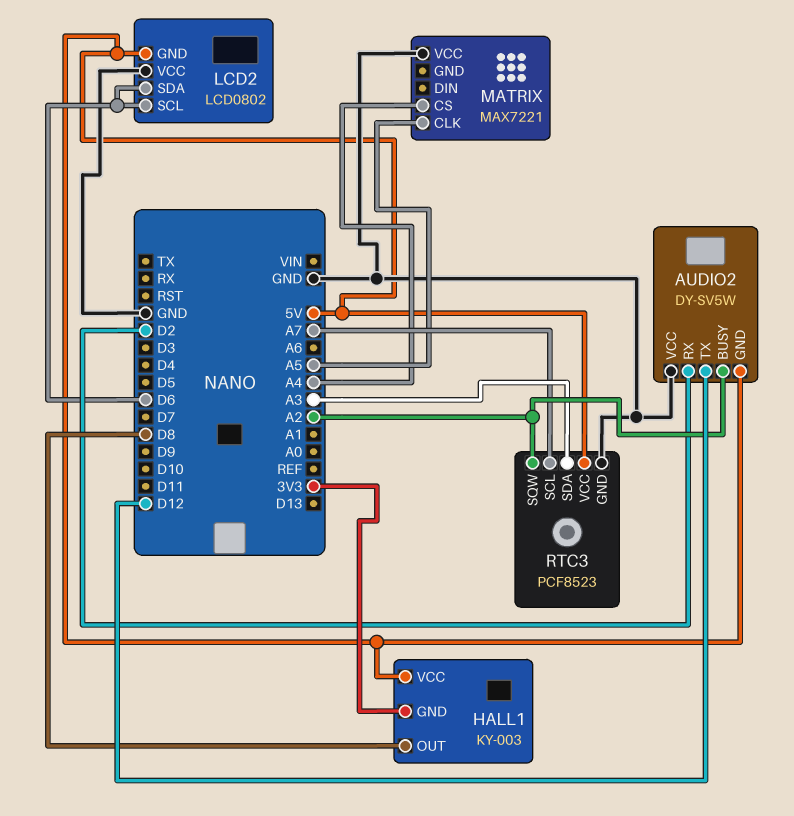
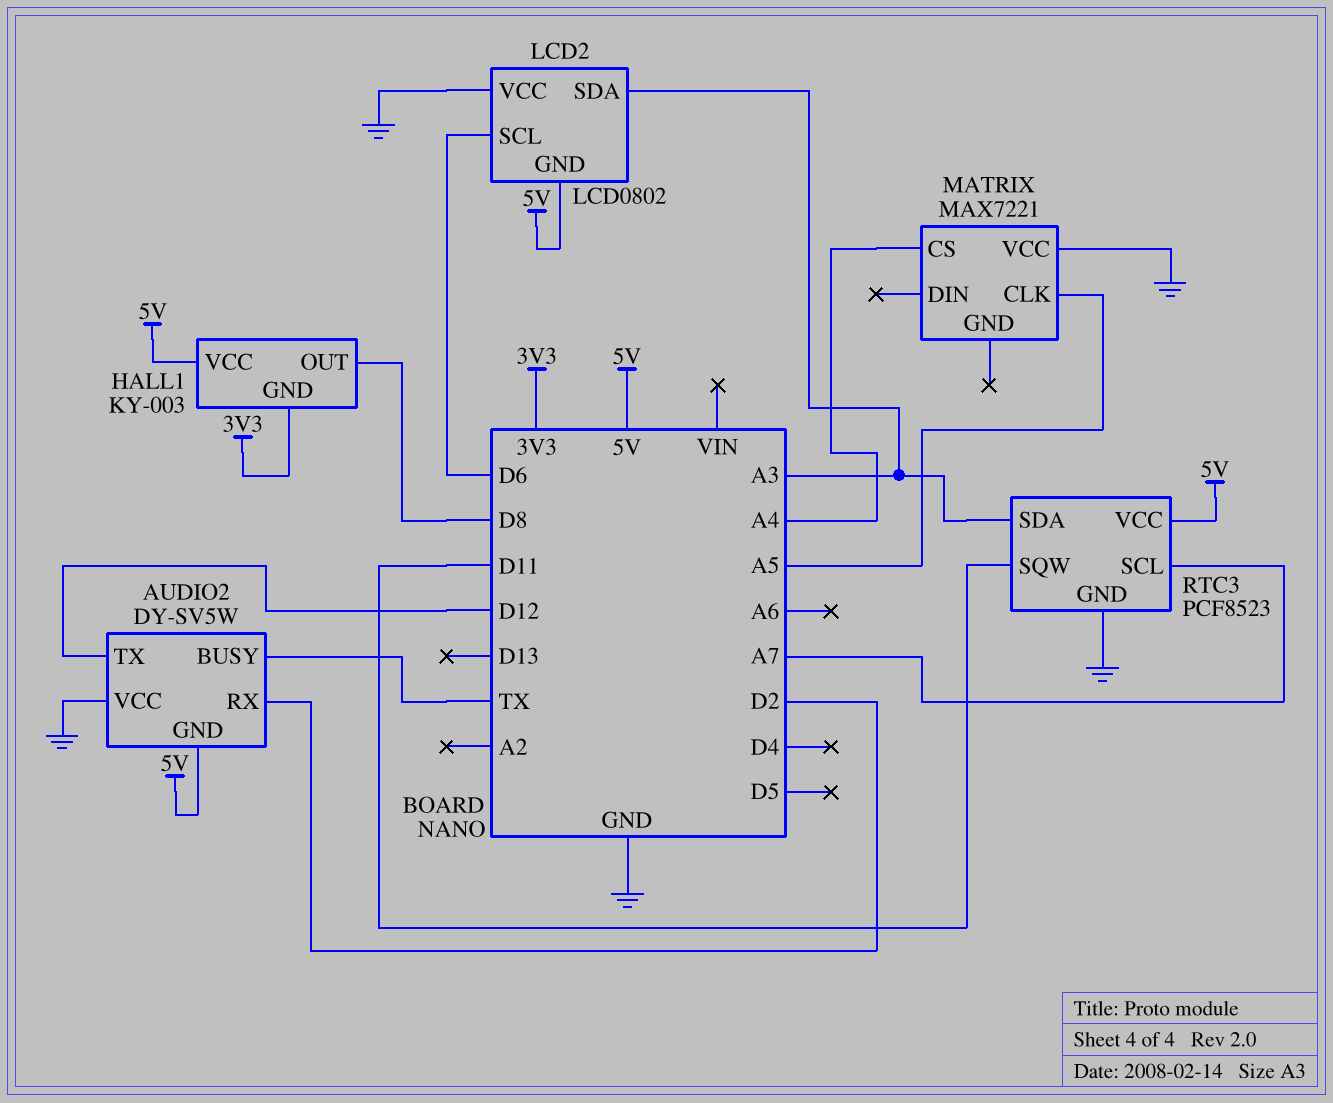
AUDIO2 pin BUSY: A2 -> TX
LCD2 pin SDA: D6 -> A3
RTC3 pin SQW: A2 -> D11

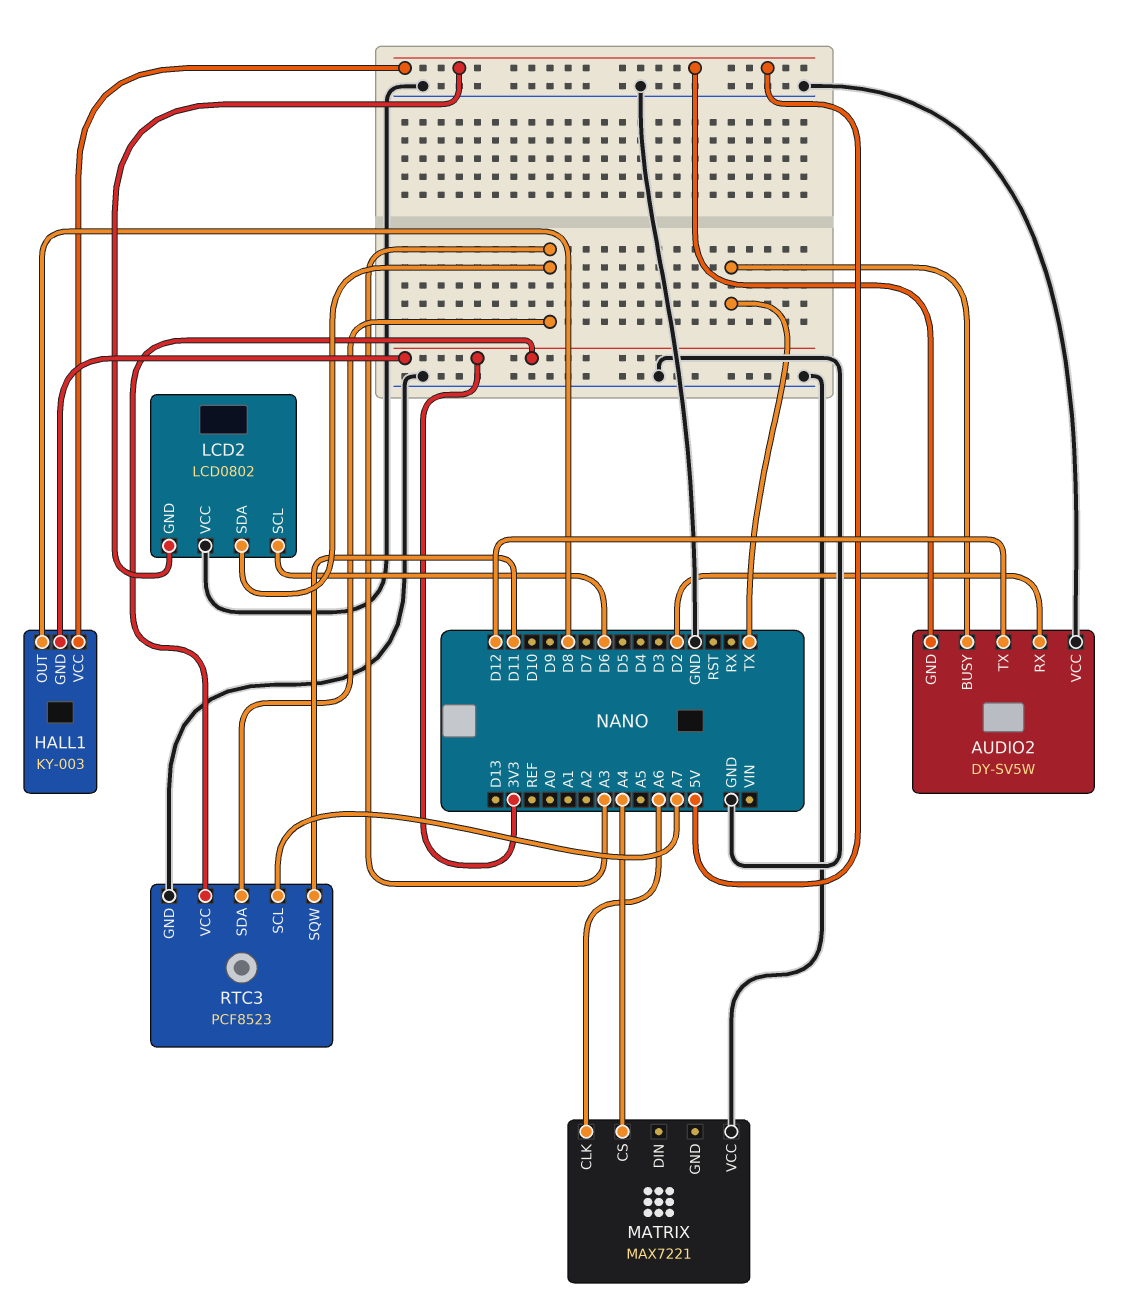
MATRIX pin CLK: A5 -> A6
RTC3 pin VCC: 5V -> 3V3

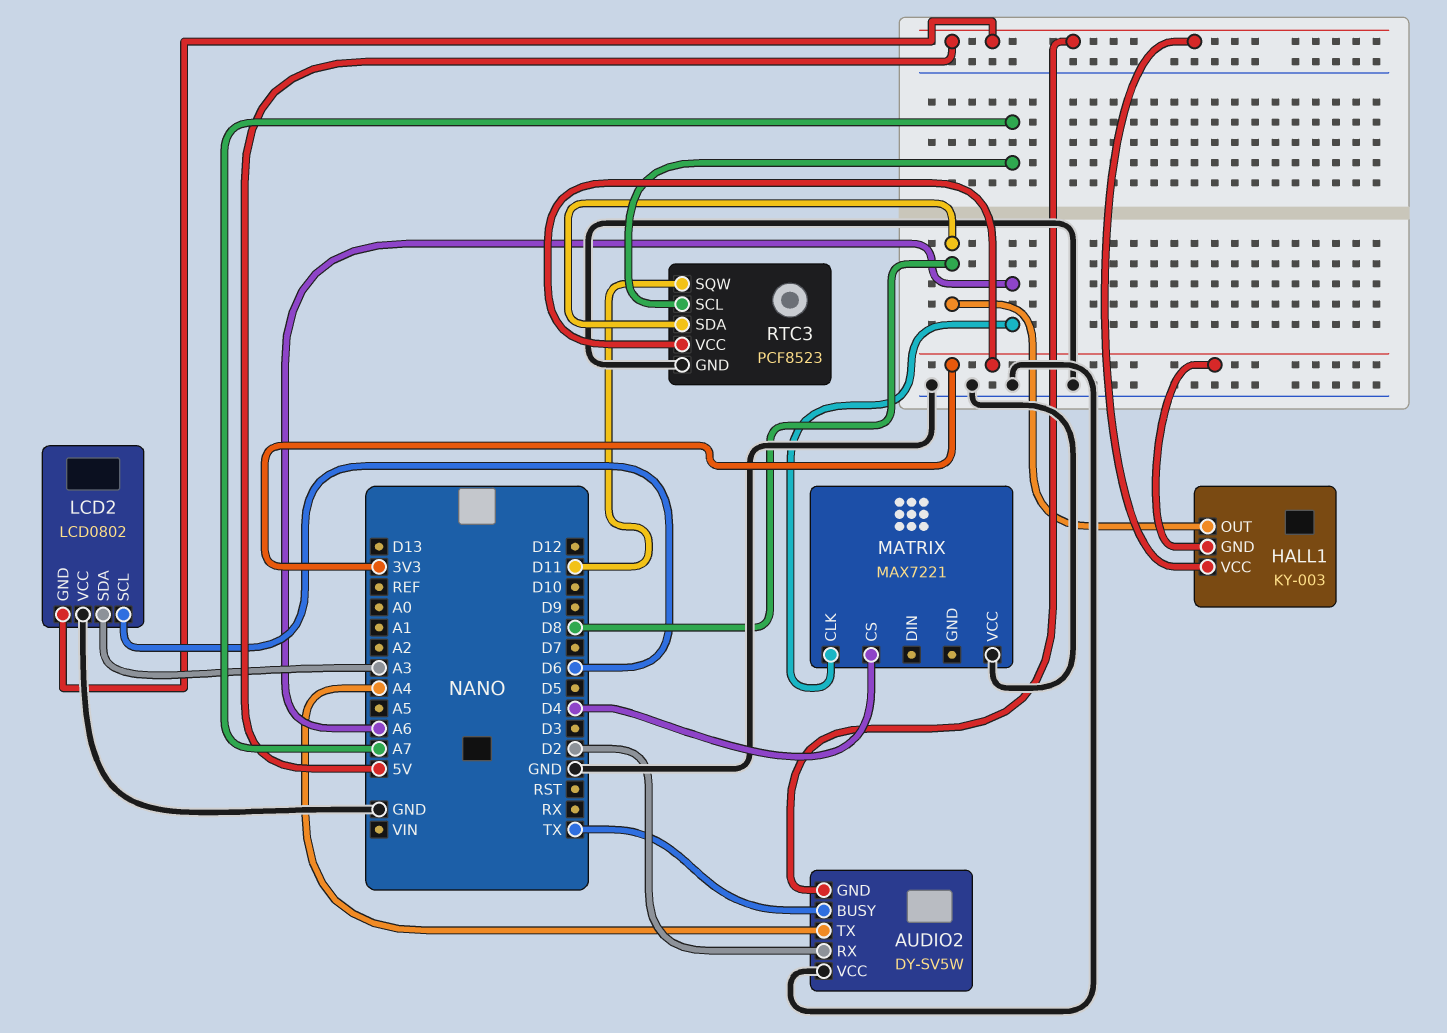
AUDIO2 pin TX: D12 -> A4
MATRIX pin CS: A4 -> D4
RTC3 pin SDA: A3 -> D8

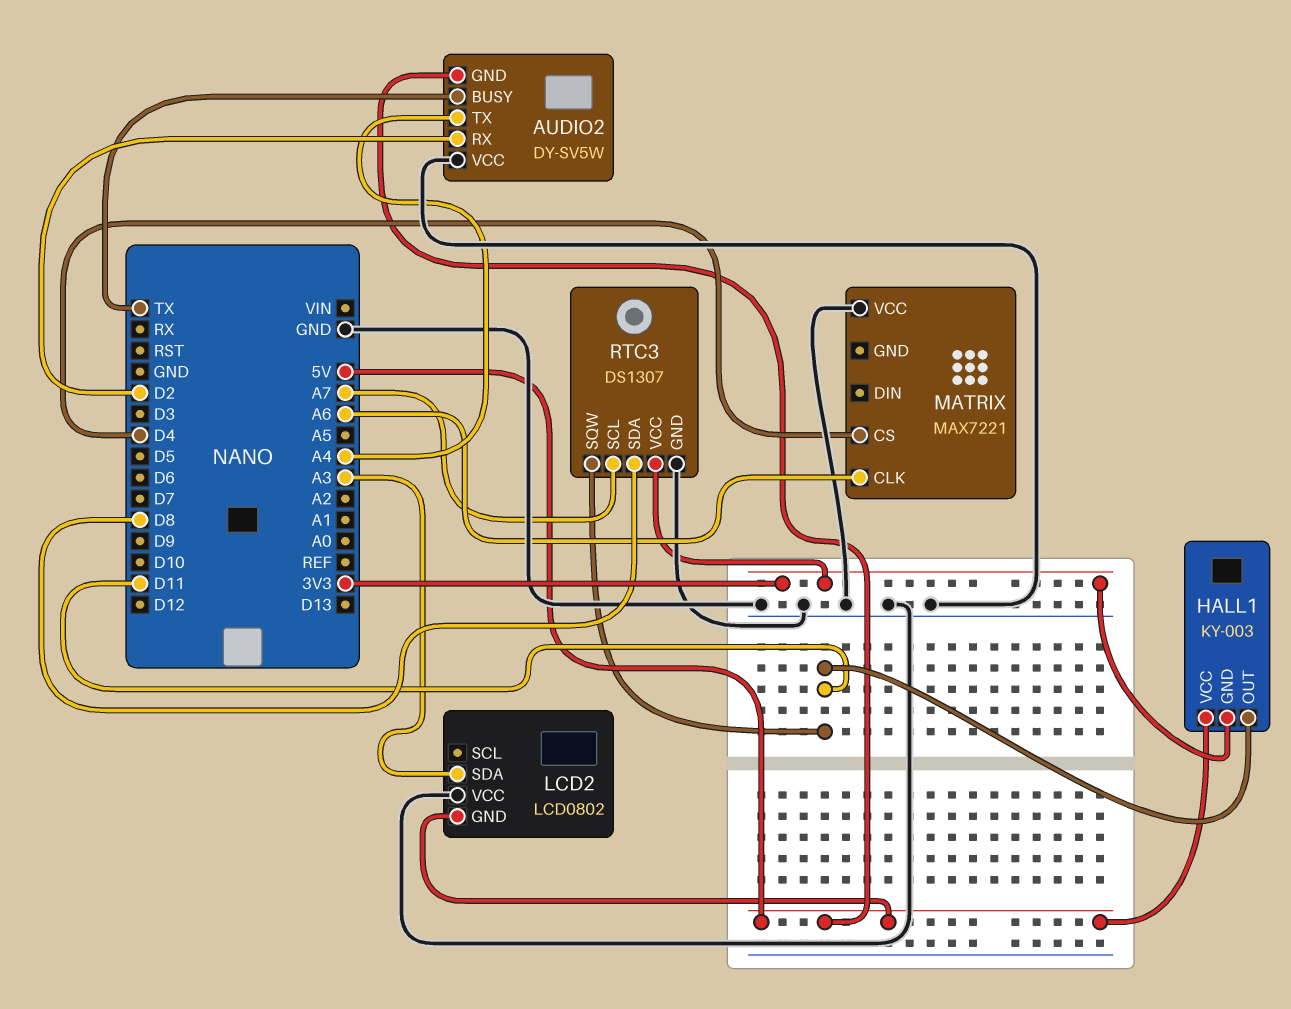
HALL1 pin OUT: D8 -> D11
LCD2 pin SCL: D6 -> none
RTC3: PCF8523 -> DS1307

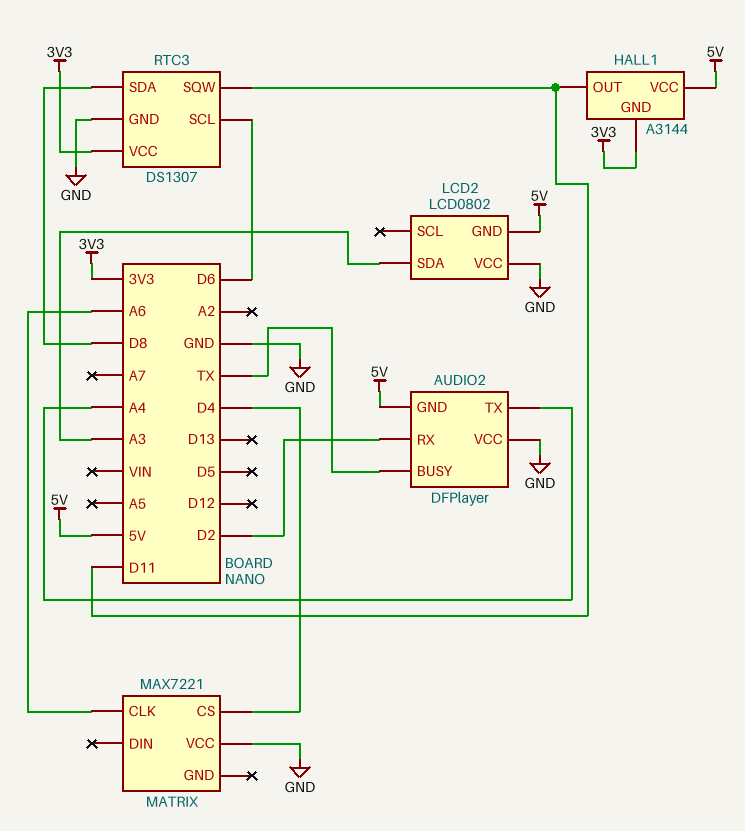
AUDIO2: DY-SV5W -> DFPlayer
HALL1: KY-003 -> A3144
RTC3 pin SCL: A7 -> D6

